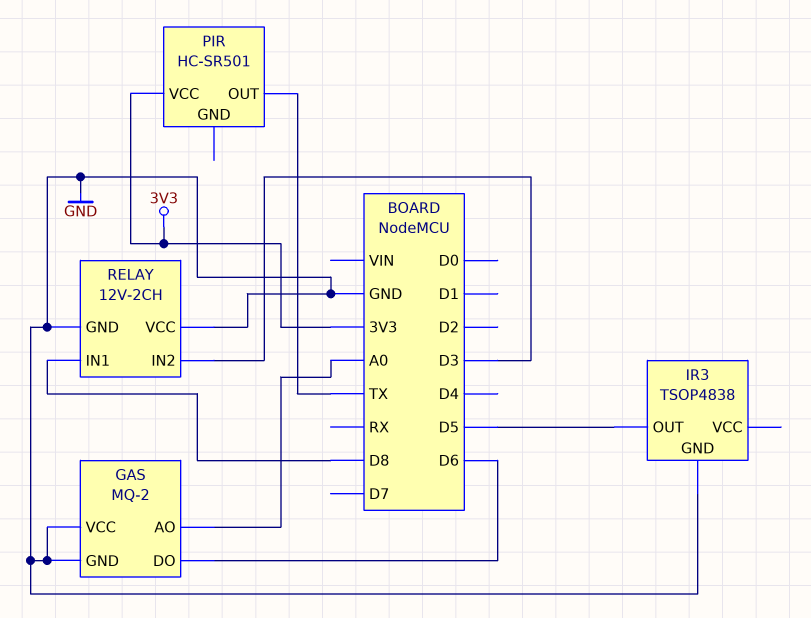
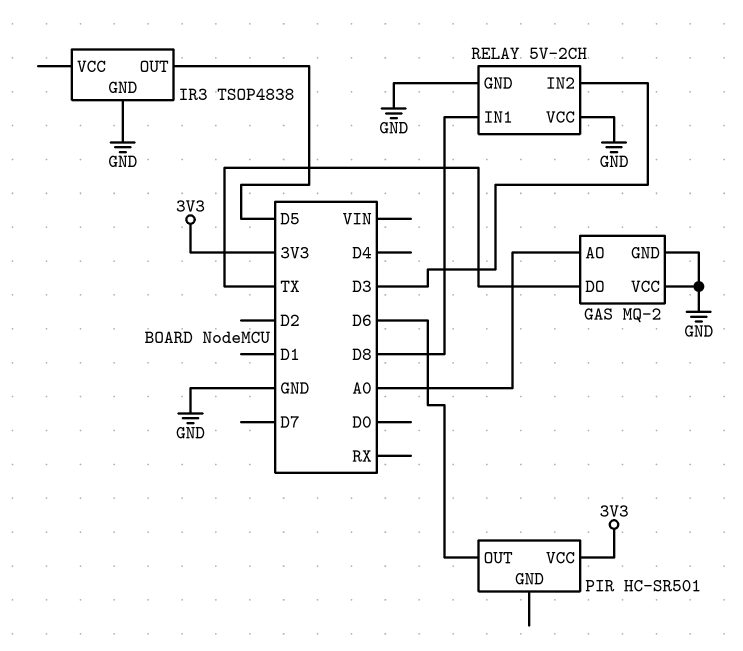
GAS pin DO: D6 -> TX
PIR pin OUT: TX -> D6
RELAY: 12V-2CH -> 5V-2CH

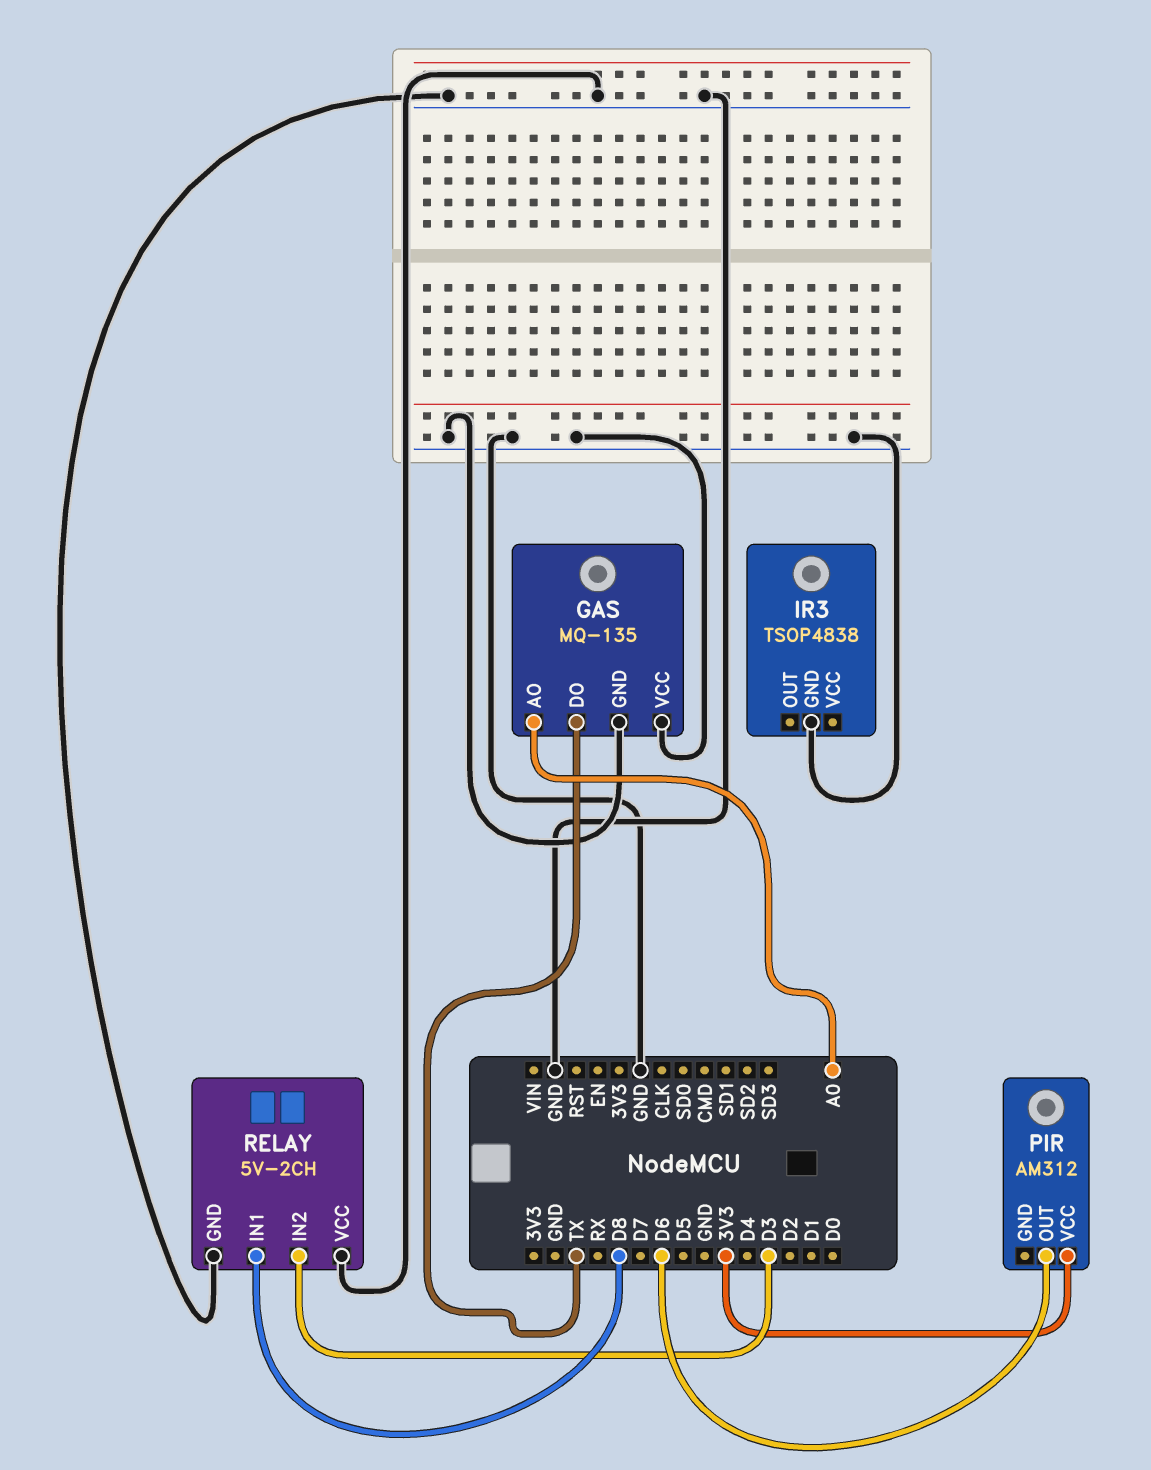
GAS: MQ-2 -> MQ-135
IR3 pin OUT: D5 -> none
PIR: HC-SR501 -> AM312

